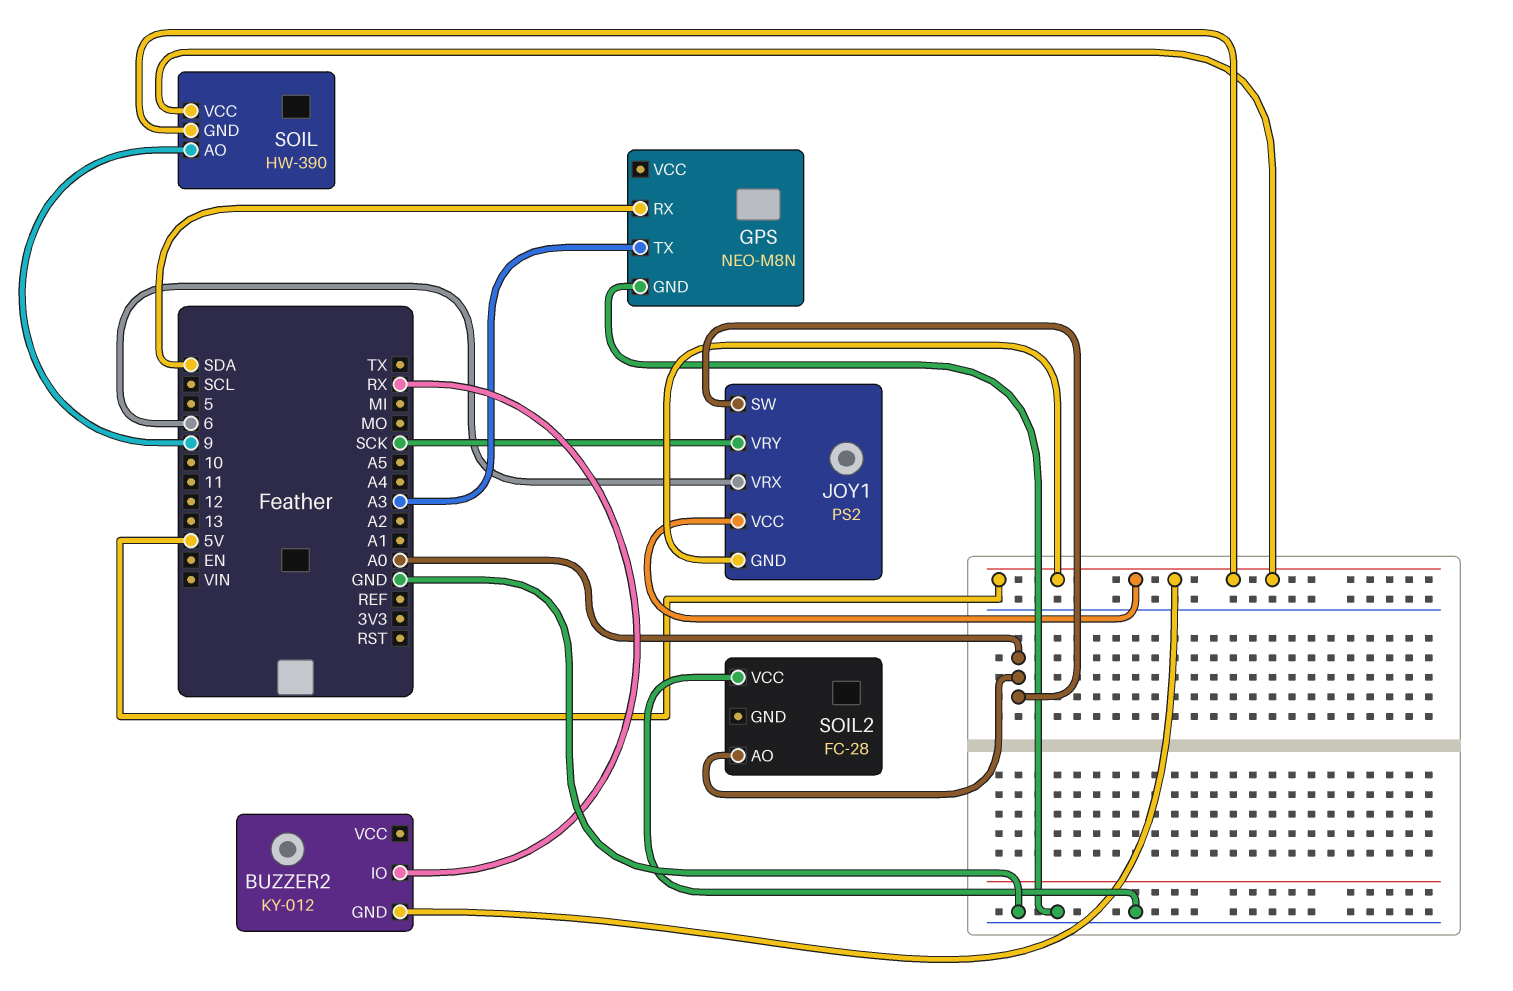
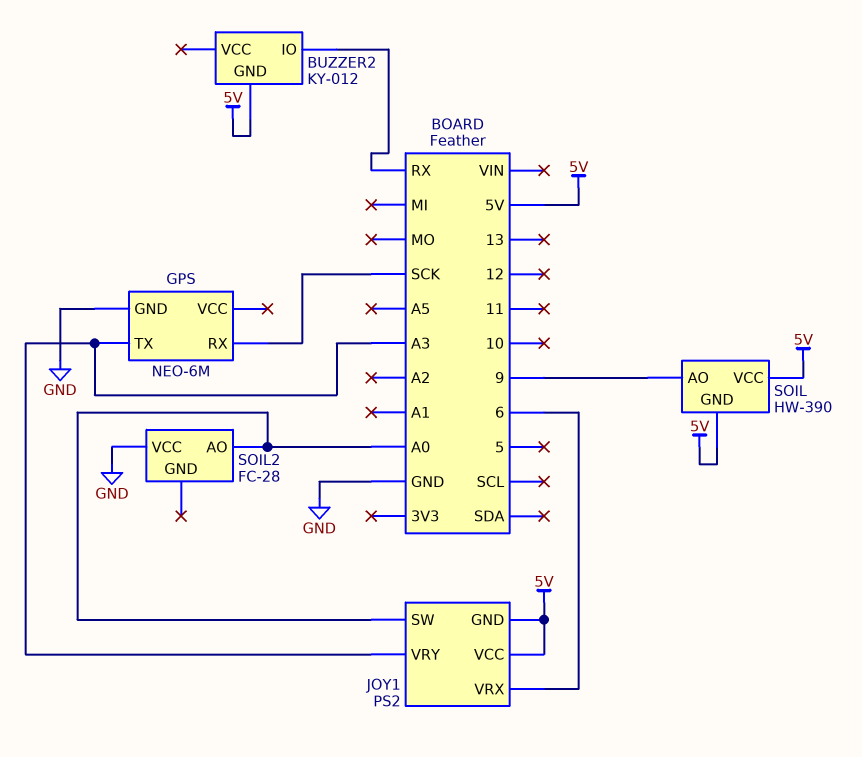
GPS: NEO-M8N -> NEO-6M
GPS pin RX: SDA -> SCK
JOY1 pin VRY: SCK -> A3

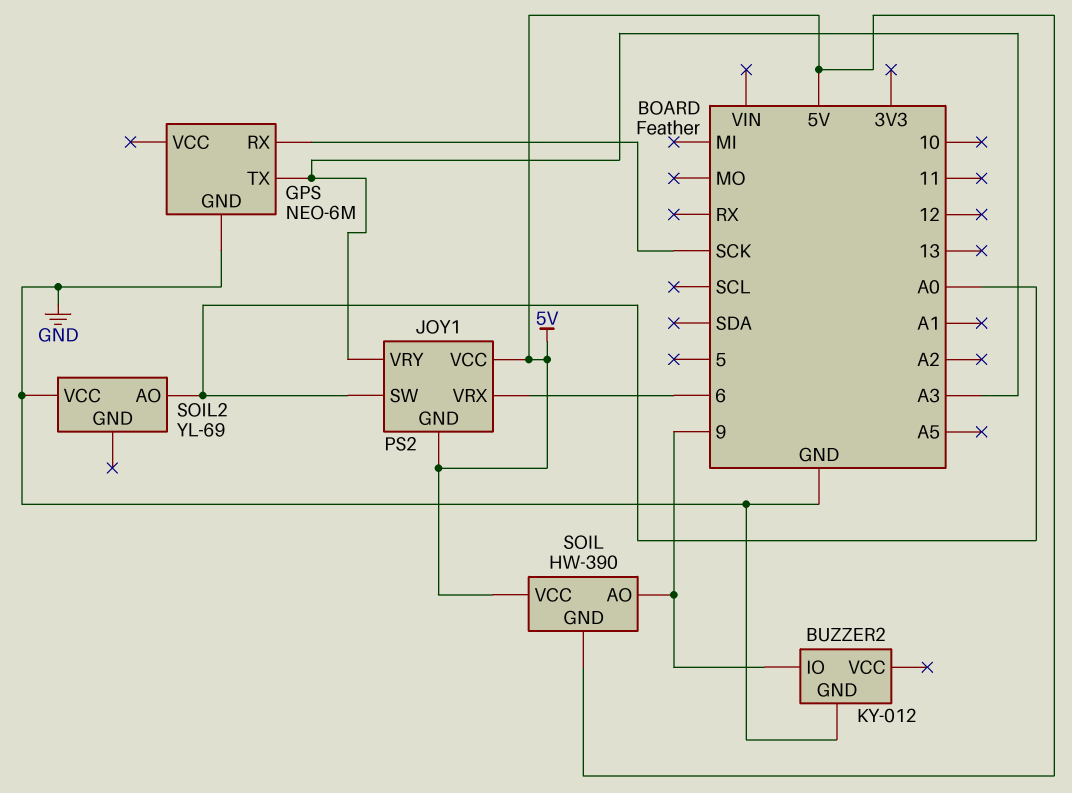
BUZZER2 pin GND: 5V -> GND
BUZZER2 pin IO: RX -> 9
SOIL2: FC-28 -> YL-69

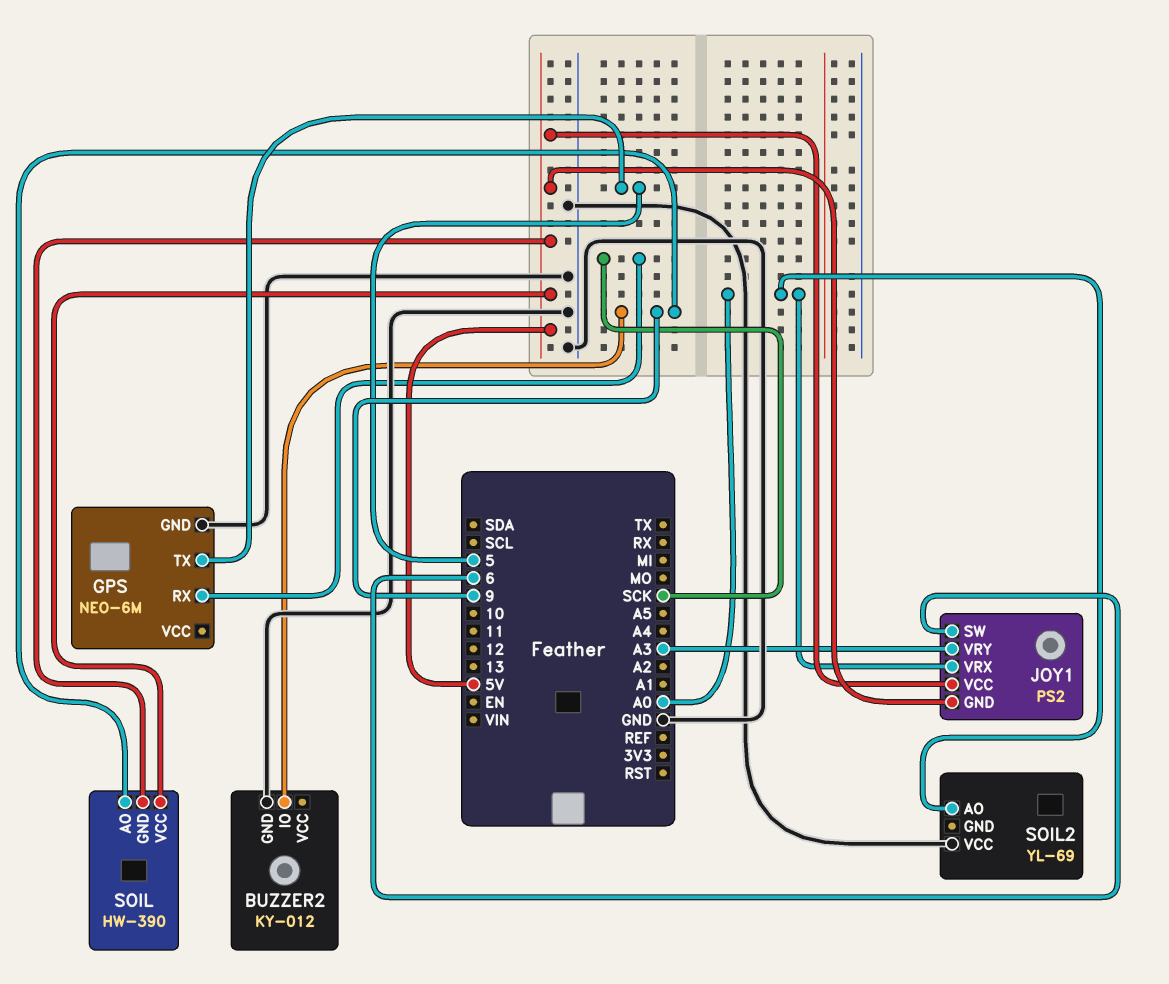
GPS pin TX: A3 -> 5
JOY1 pin SW: A0 -> 6
JOY1 pin VRX: 6 -> A0

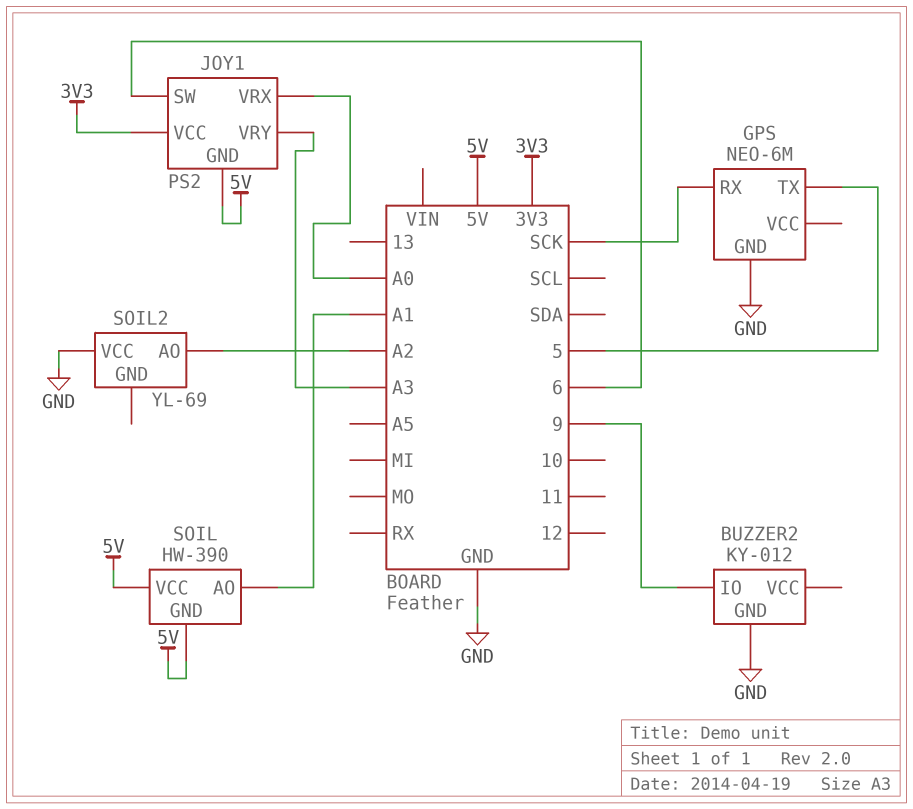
JOY1 pin VCC: 5V -> 3V3
SOIL pin AO: 9 -> A1
SOIL2 pin AO: A0 -> A2

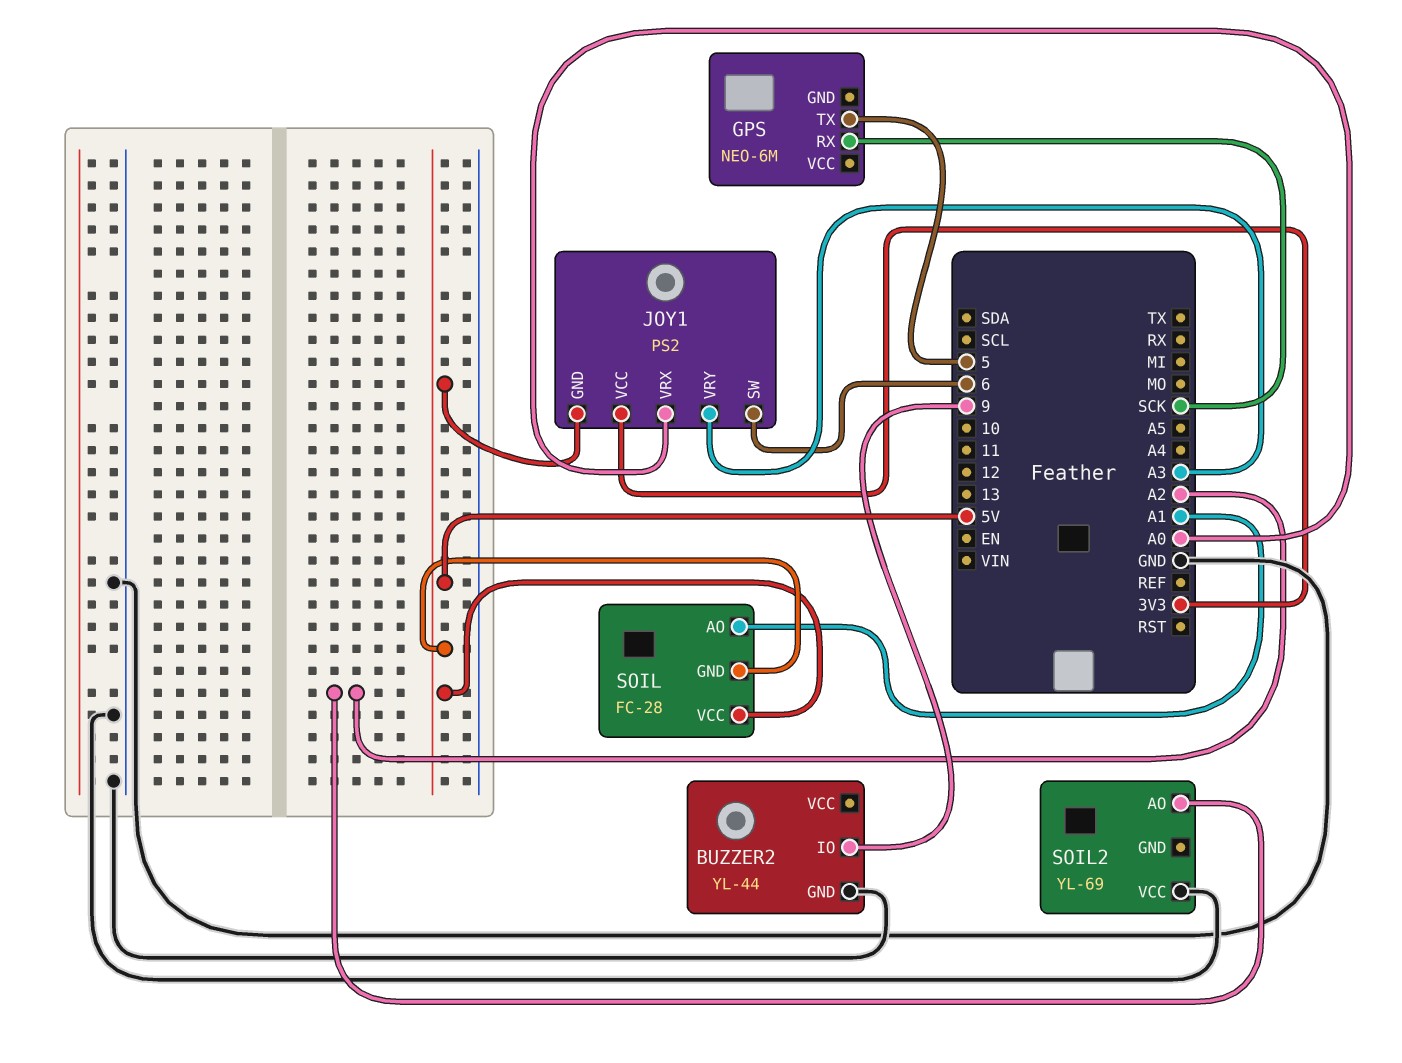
BUZZER2: KY-012 -> YL-44
GPS pin GND: GND -> none
SOIL: HW-390 -> FC-28

